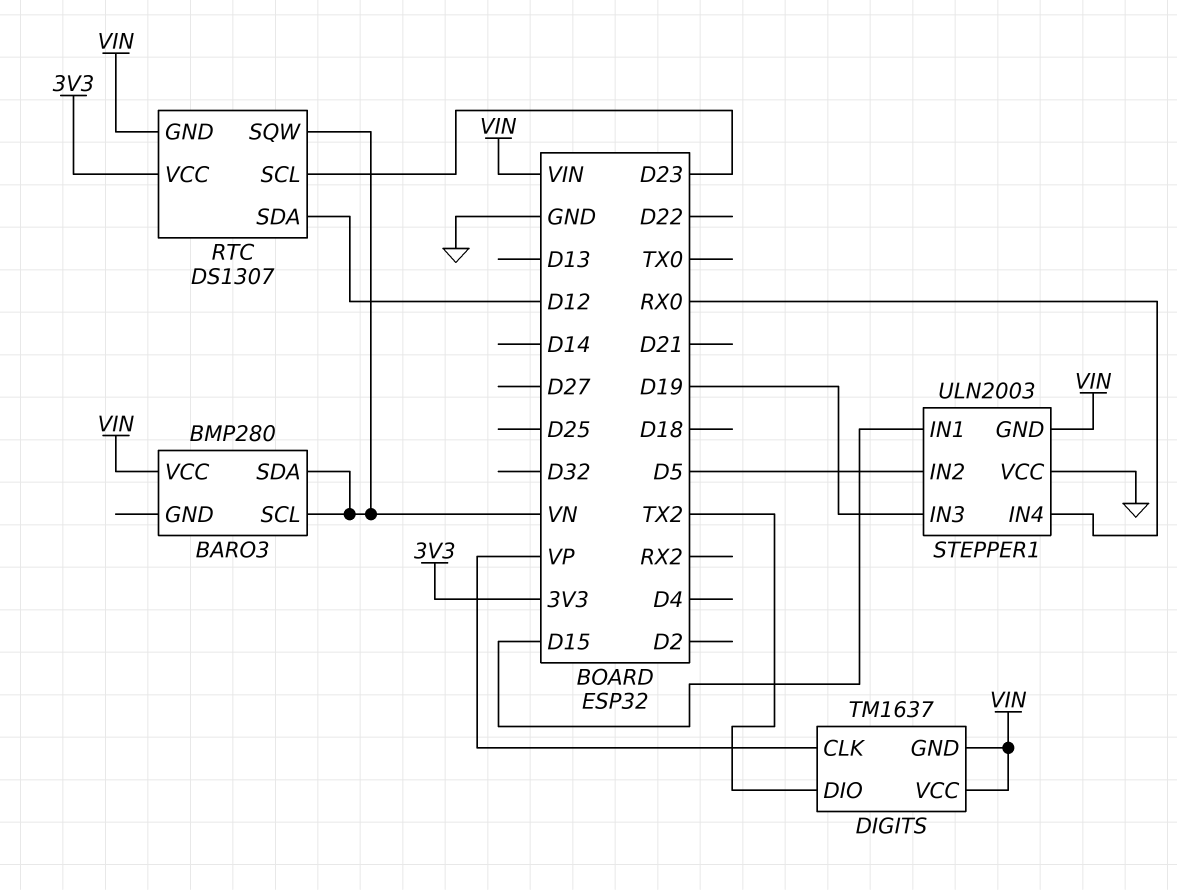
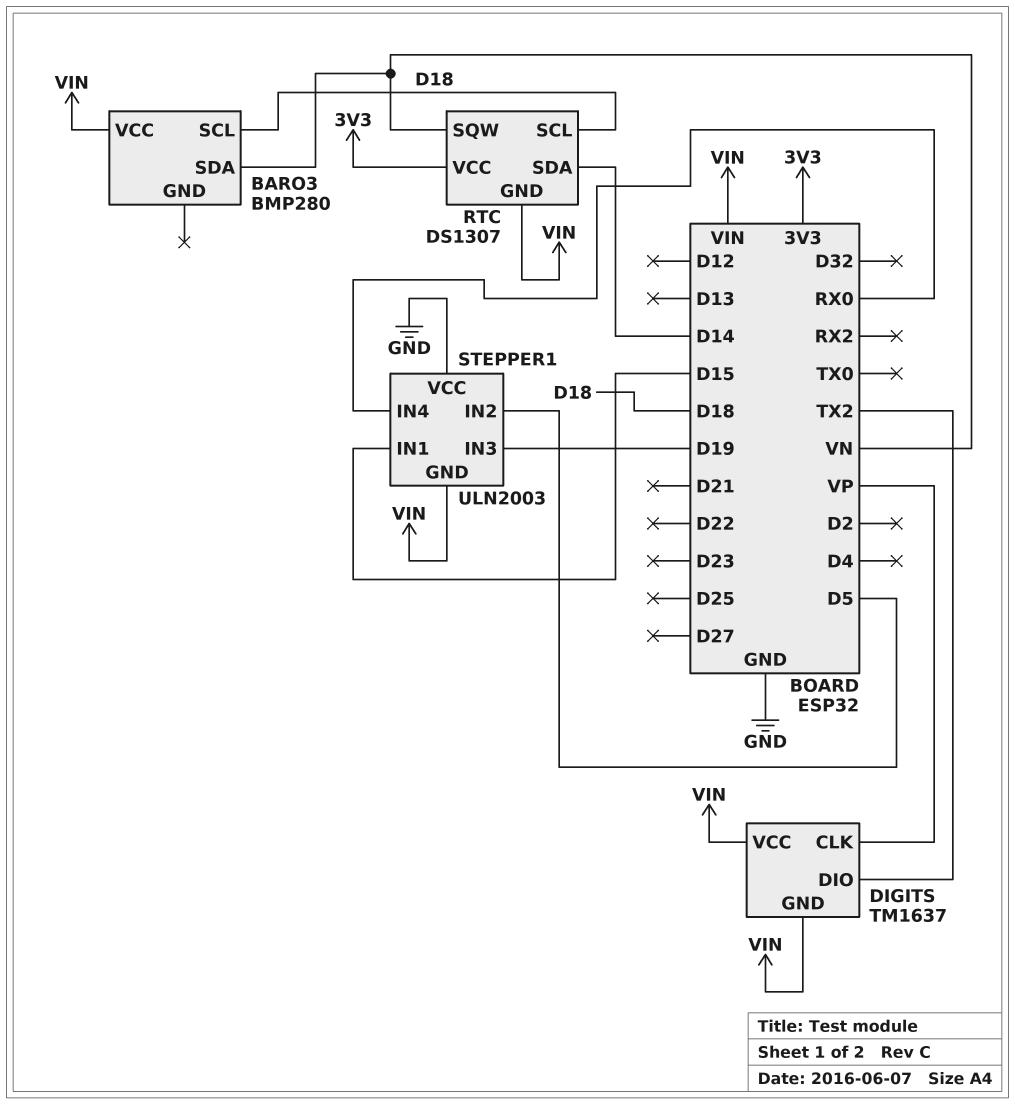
BARO3 pin SCL: VN -> D18
RTC pin SCL: D23 -> D18
RTC pin SDA: D12 -> D14

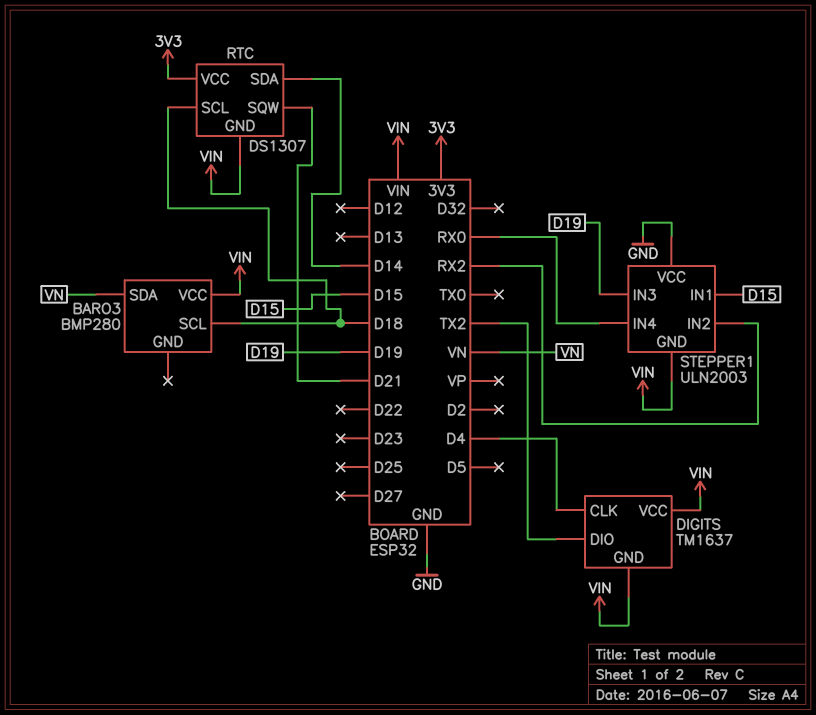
DIGITS pin CLK: VP -> D4
RTC pin SQW: VN -> D21
STEPPER1 pin IN2: D5 -> RX2

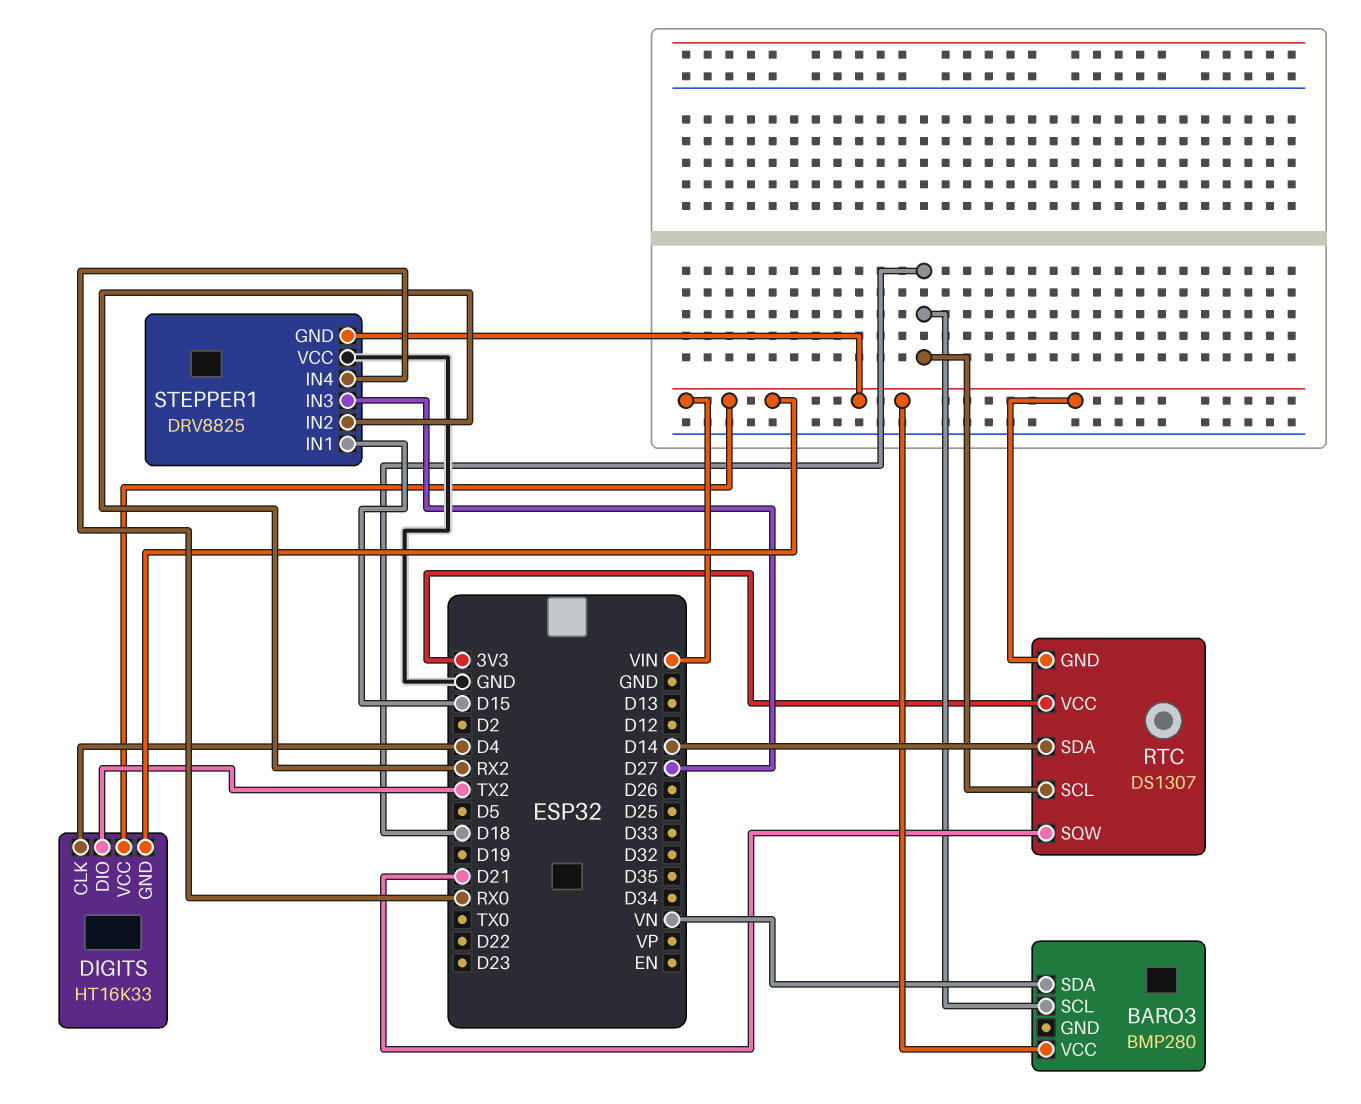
DIGITS: TM1637 -> HT16K33
STEPPER1: ULN2003 -> DRV8825
STEPPER1 pin IN3: D19 -> D27

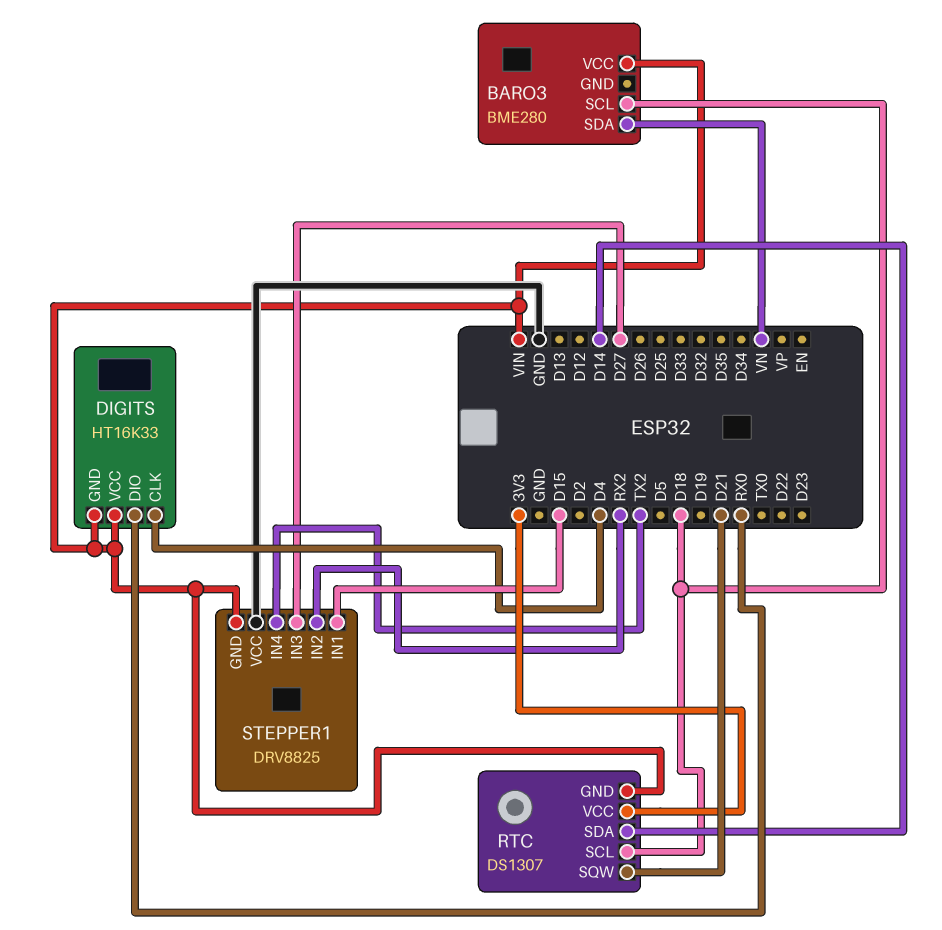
BARO3: BMP280 -> BME280
DIGITS pin DIO: TX2 -> RX0
STEPPER1 pin IN4: RX0 -> TX2

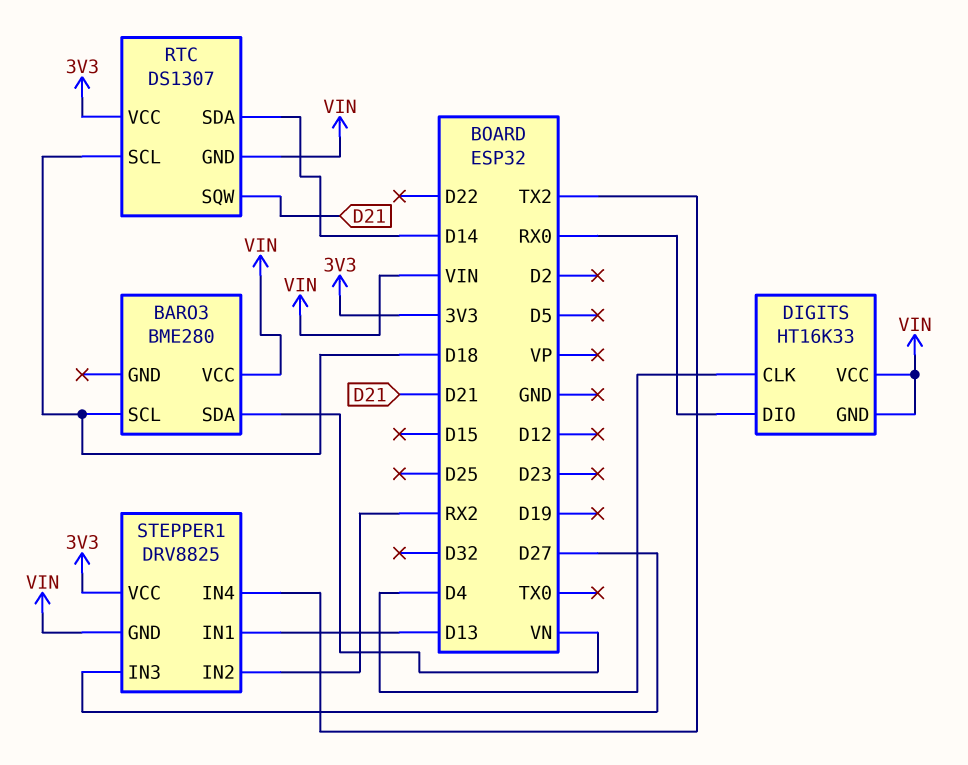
STEPPER1 pin IN1: D15 -> D13
STEPPER1 pin VCC: GND -> 3V3

